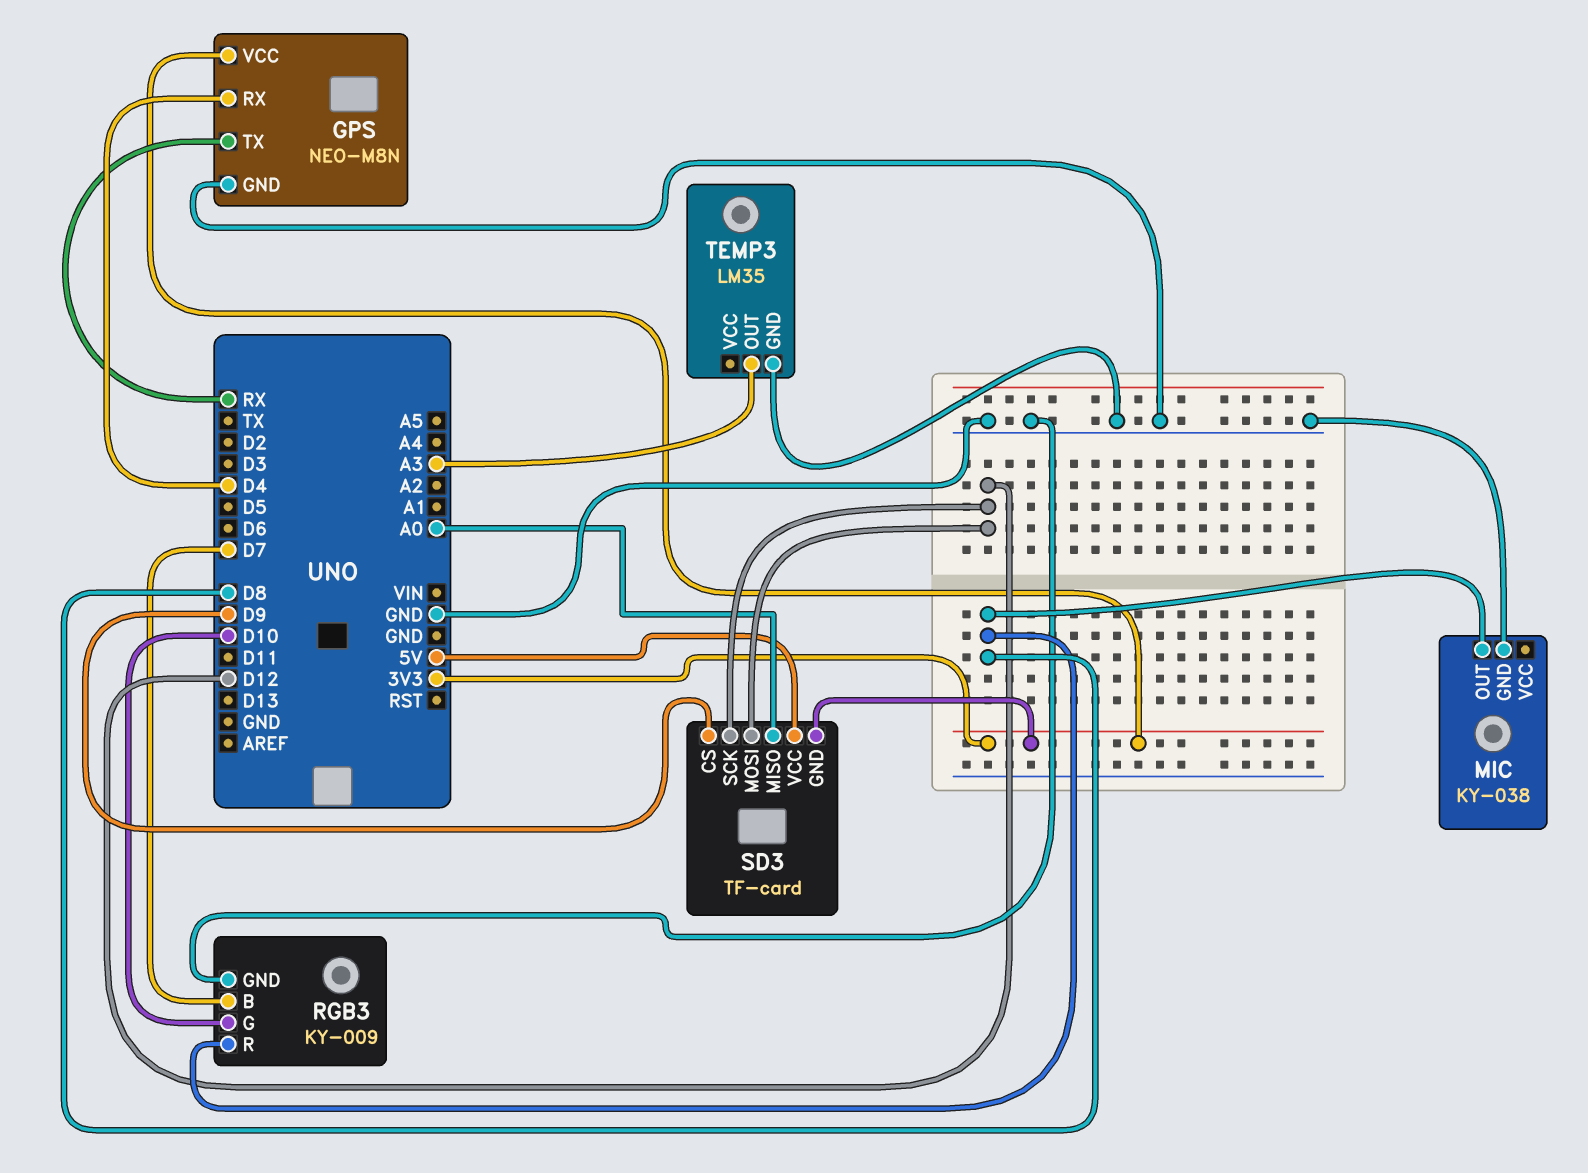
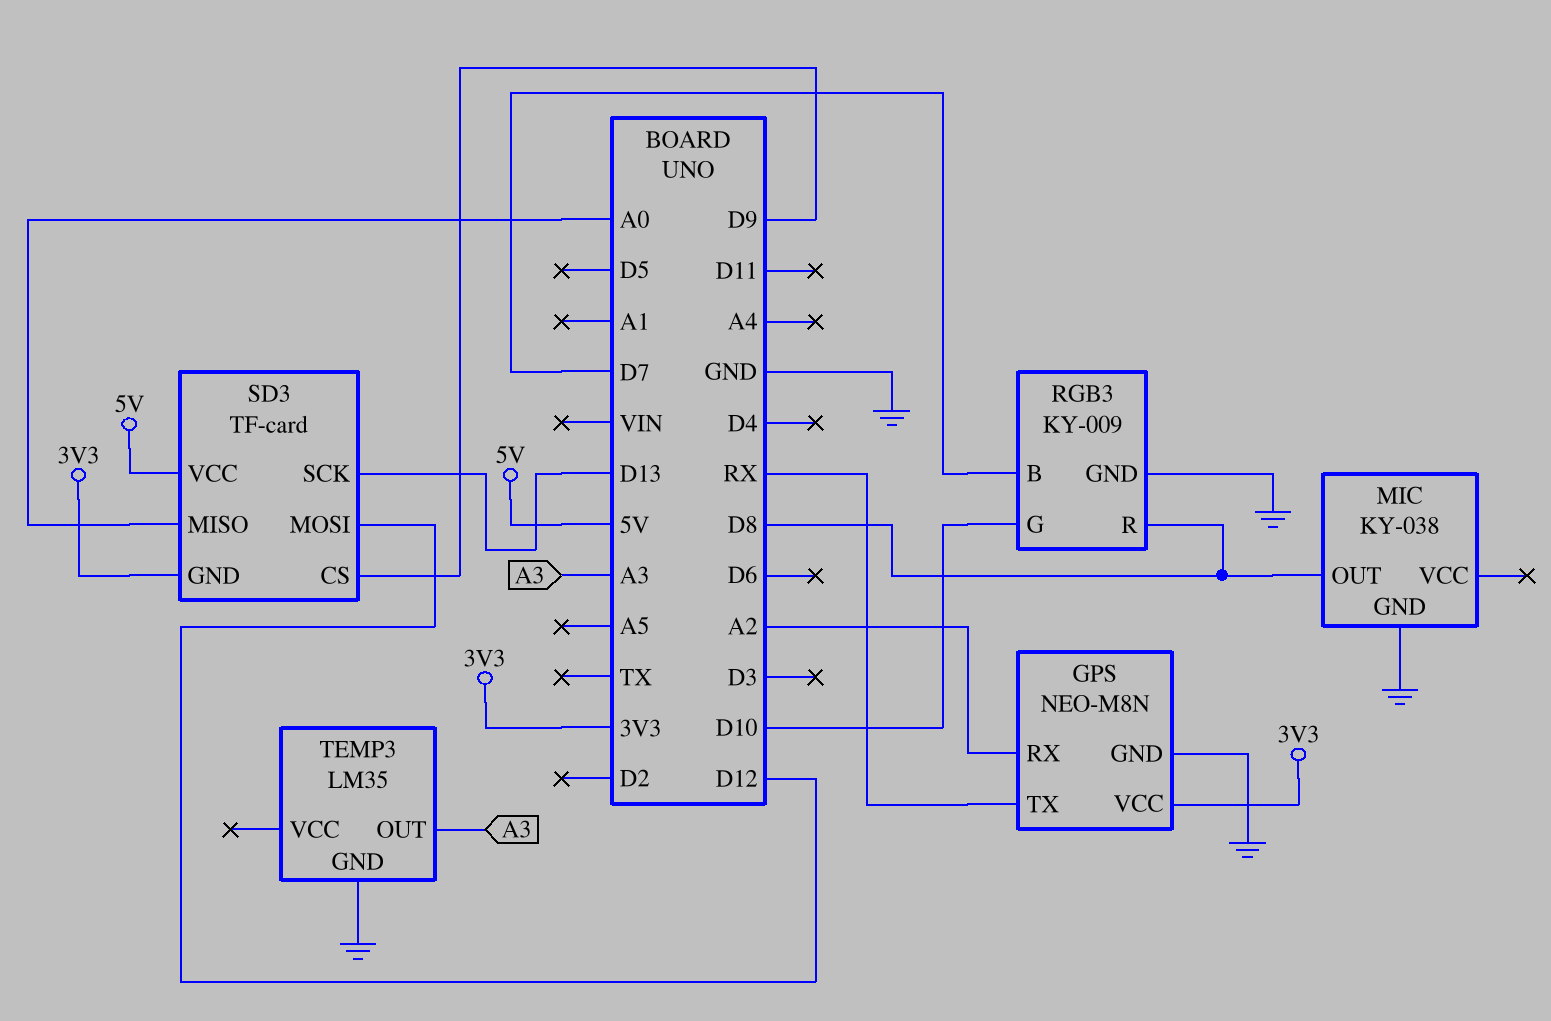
GPS pin RX: D4 -> A2
SD3 pin SCK: D12 -> D13

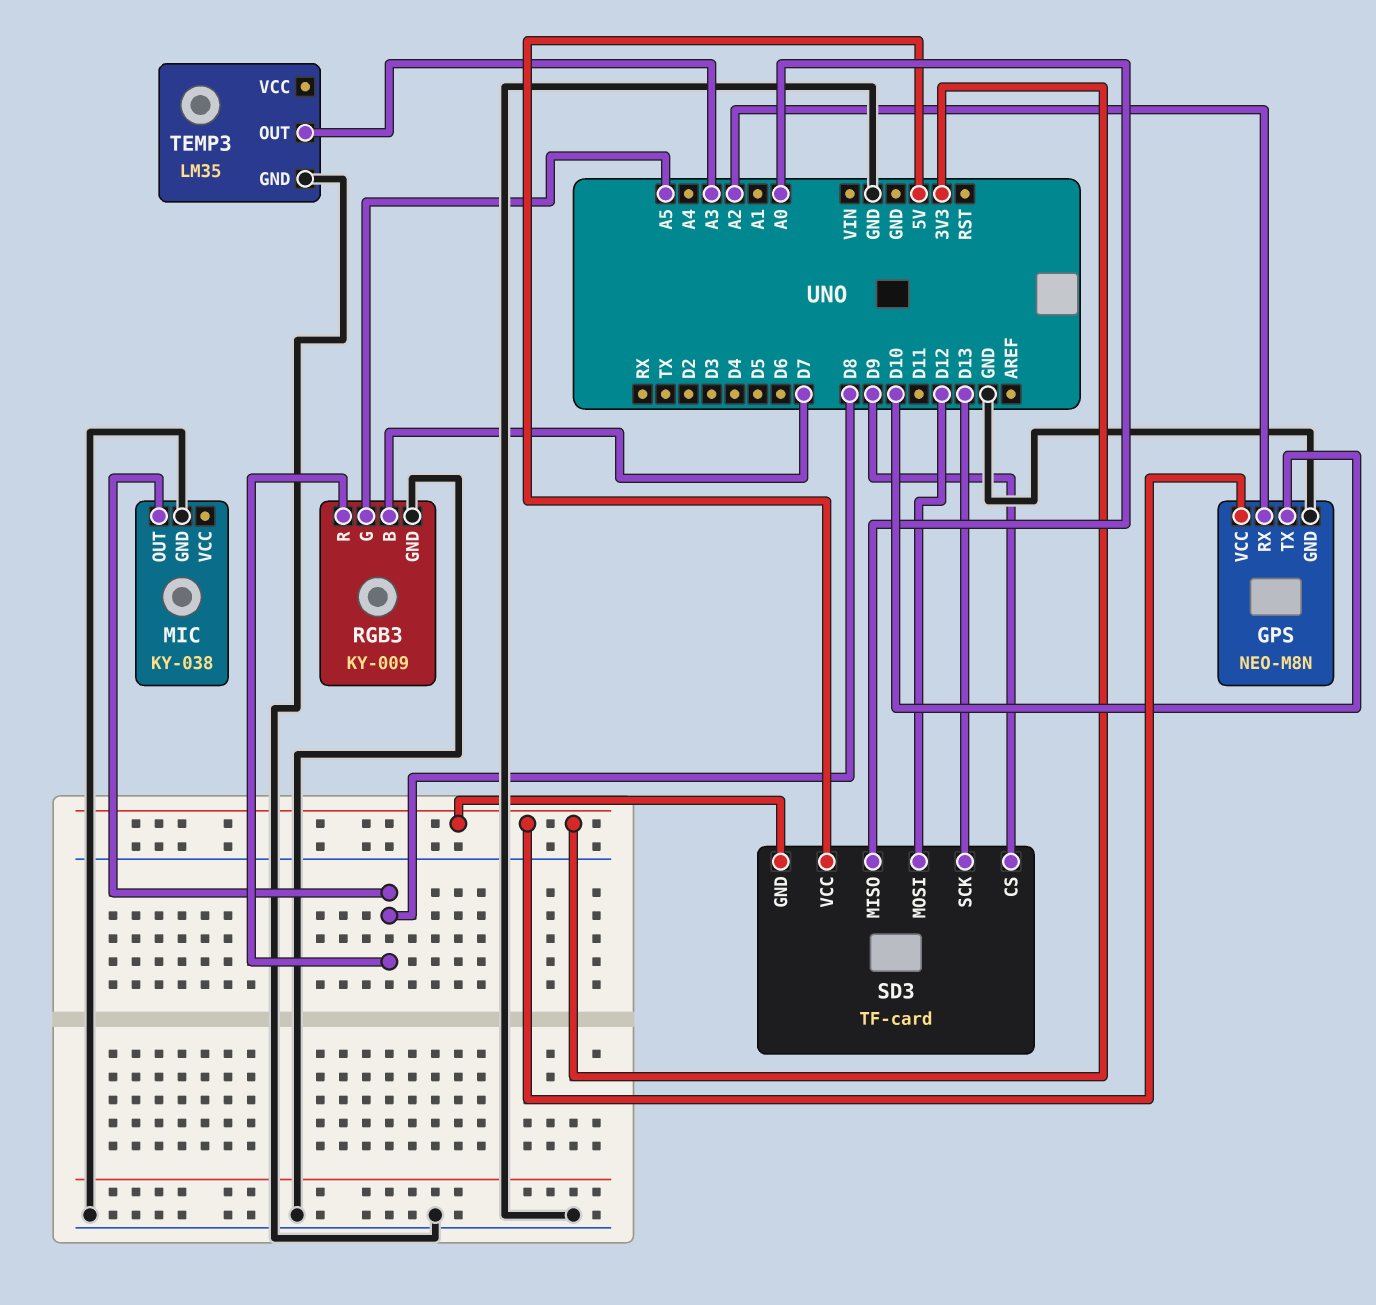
GPS pin TX: RX -> D10
RGB3 pin G: D10 -> A5

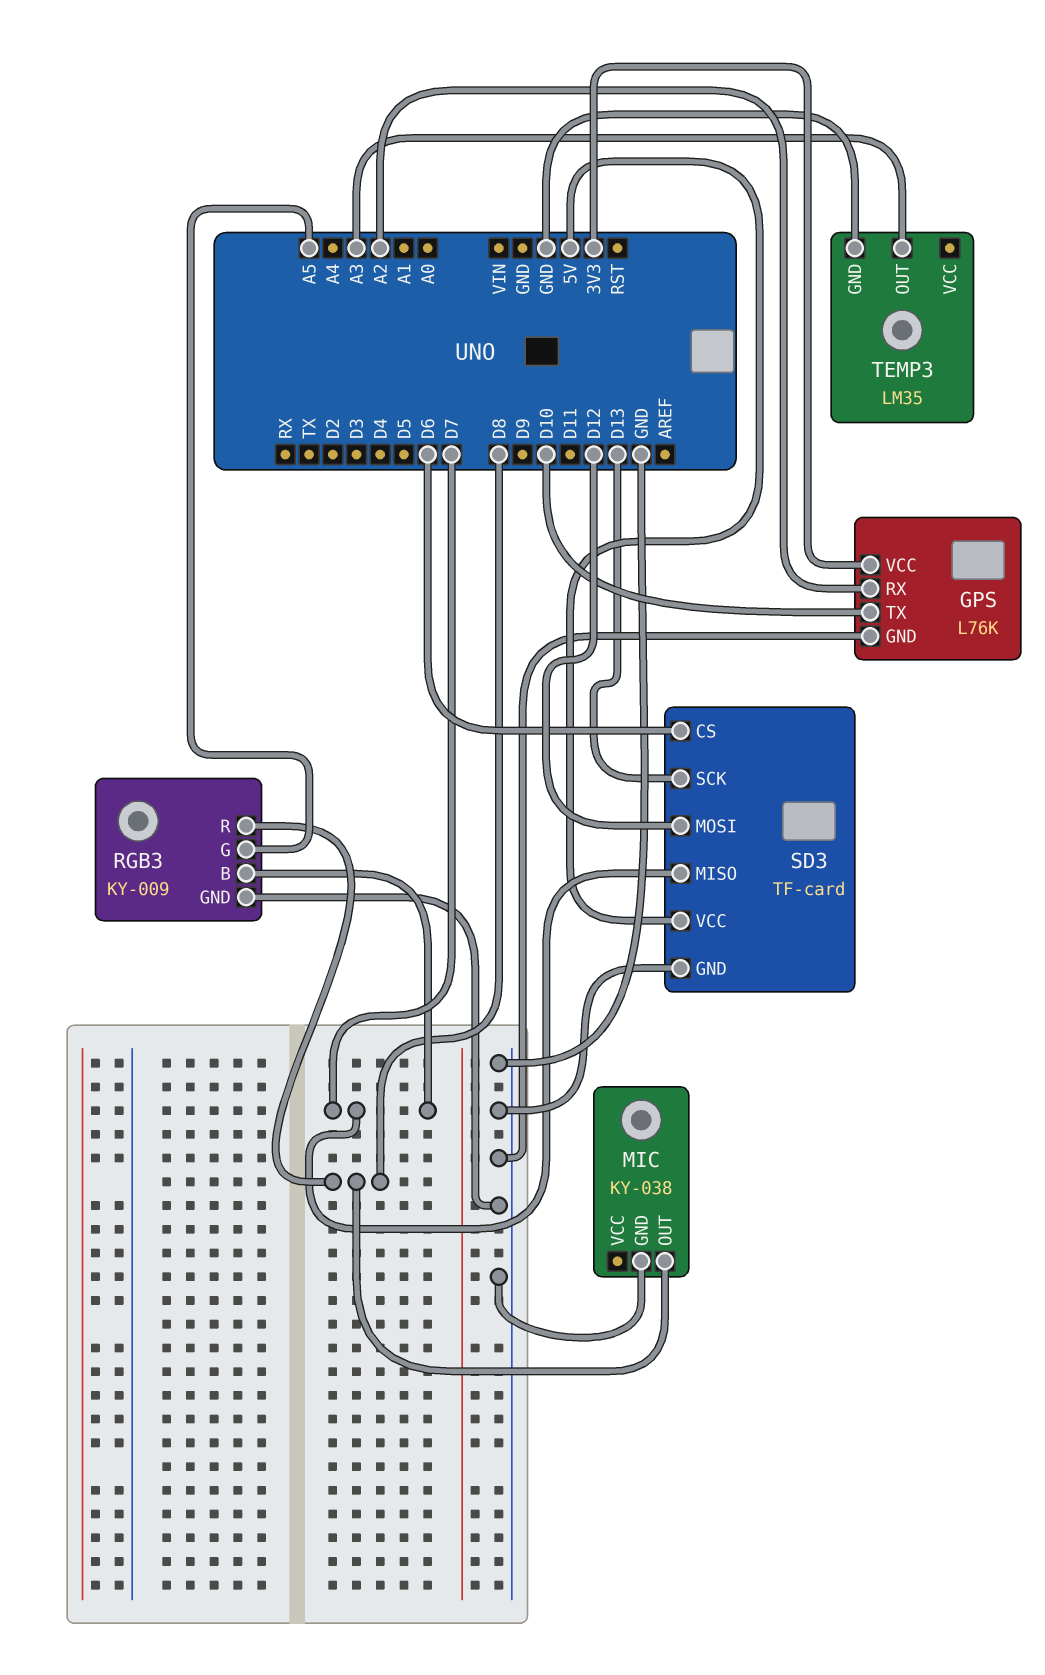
GPS: NEO-M8N -> L76K
SD3 pin CS: D9 -> D6
SD3 pin GND: 3V3 -> GND
SD3 pin MISO: A0 -> D7

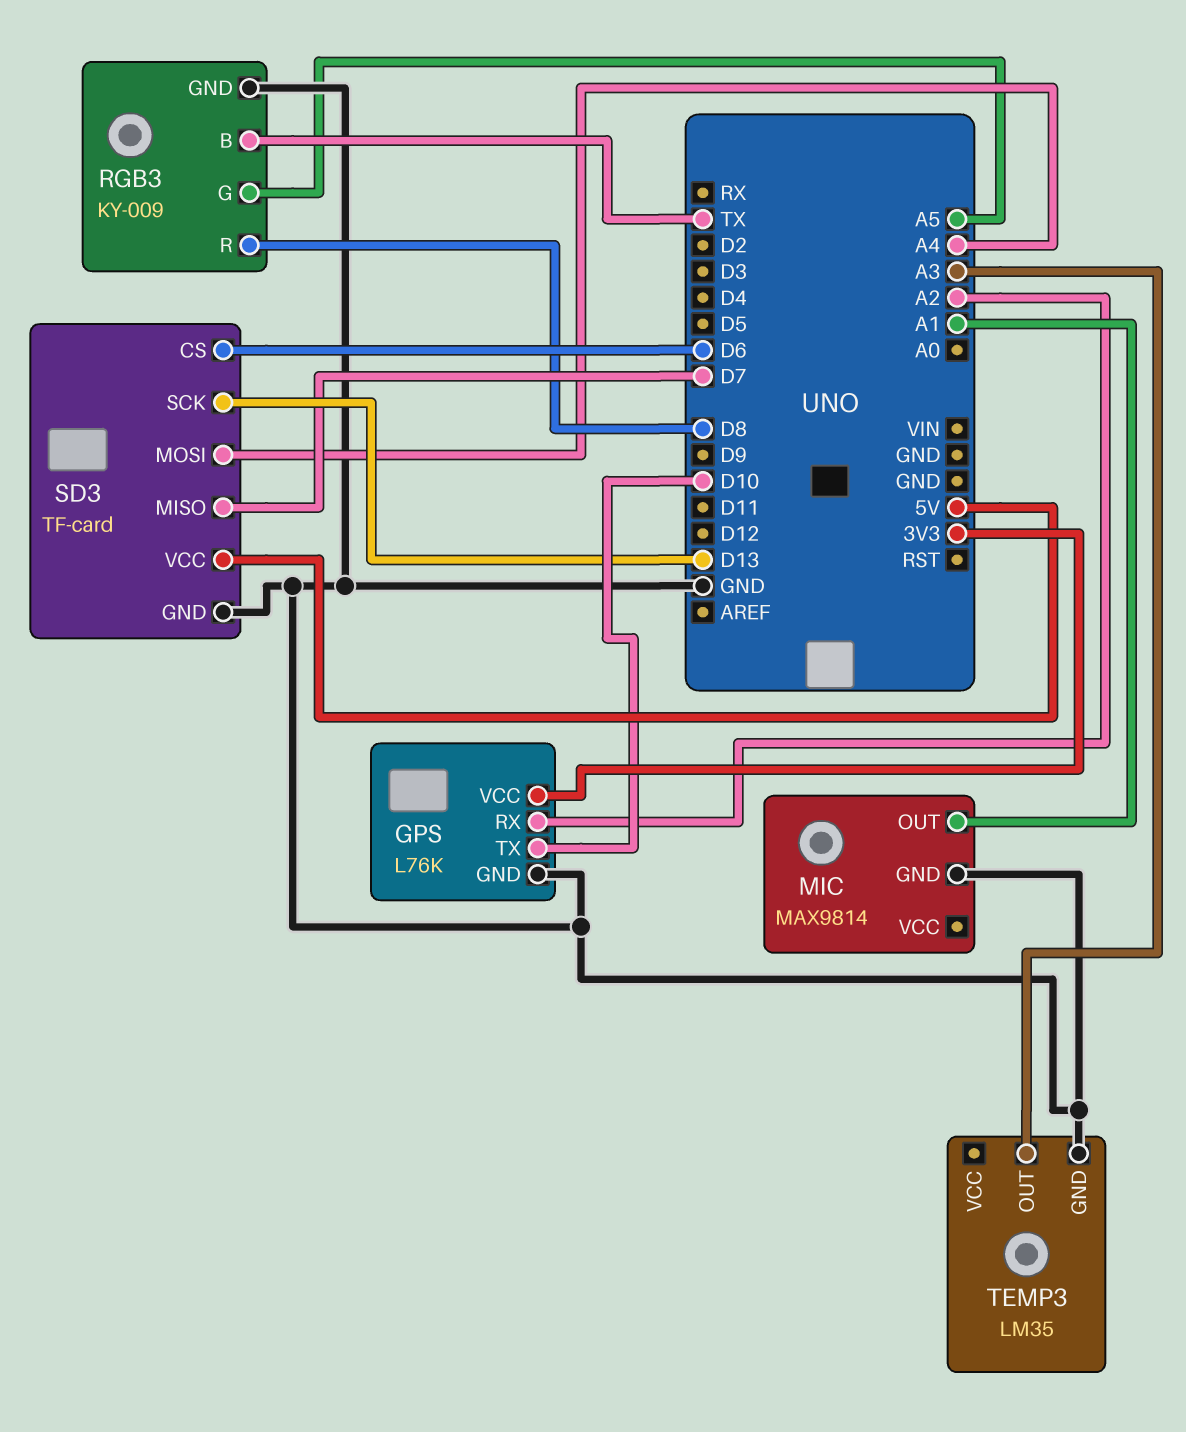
MIC: KY-038 -> MAX9814
MIC pin OUT: D8 -> A1
RGB3 pin B: D7 -> TX
SD3 pin MOSI: D12 -> A4

